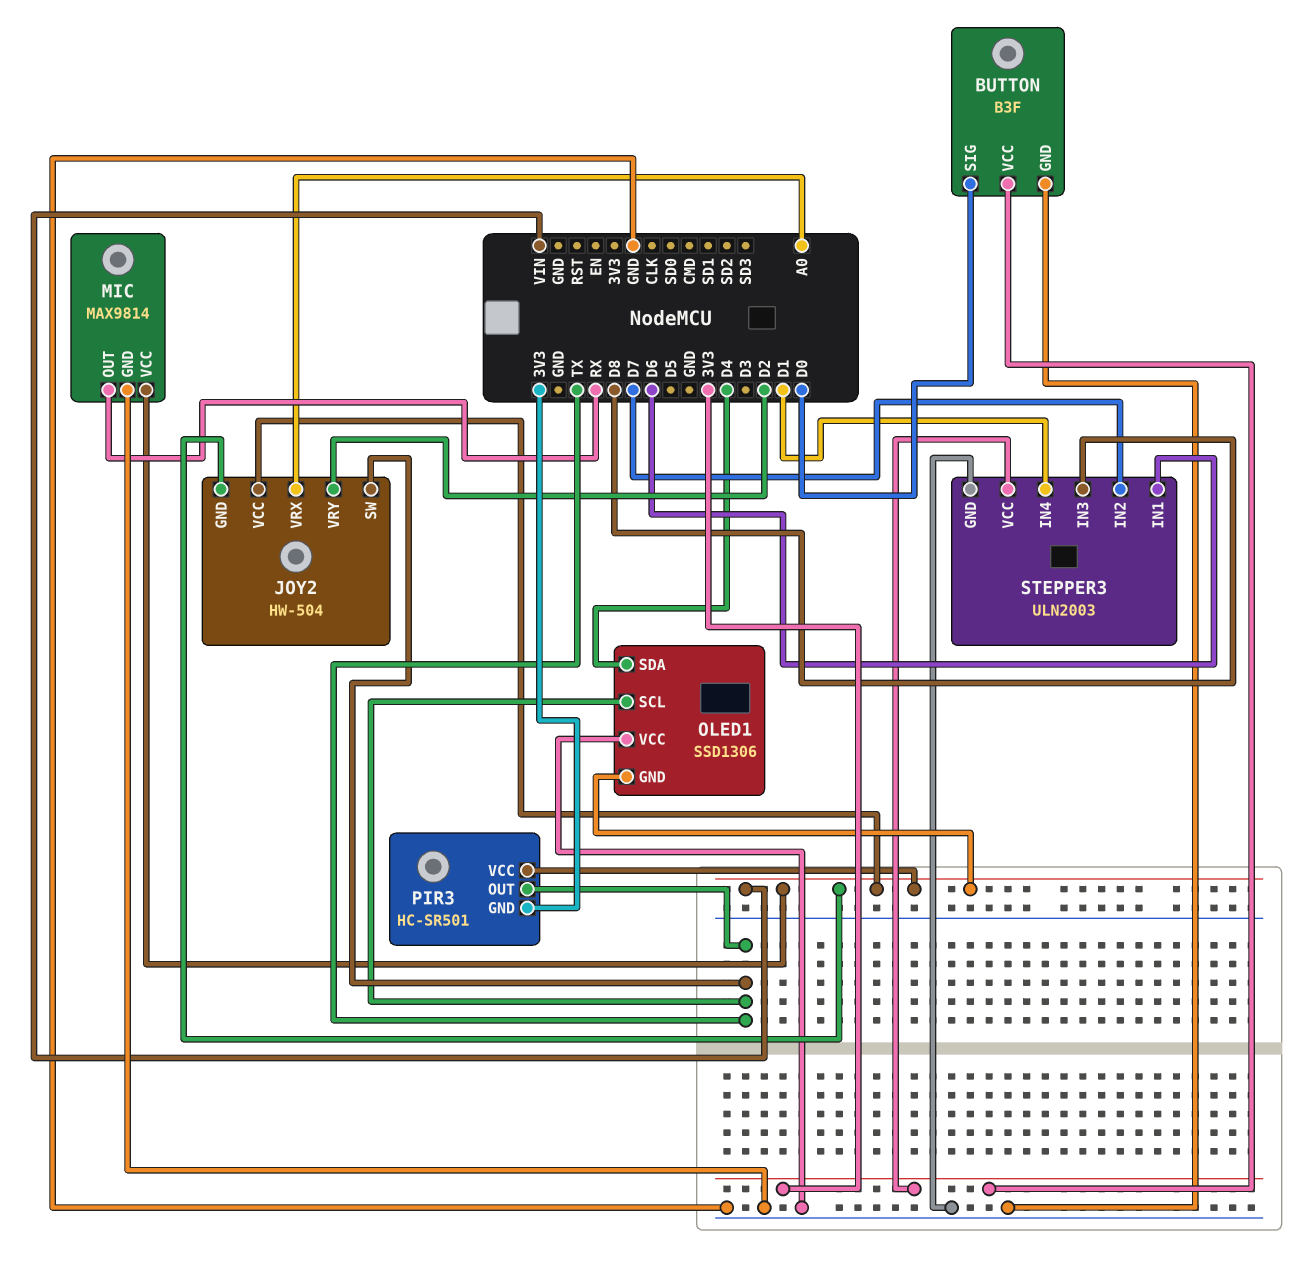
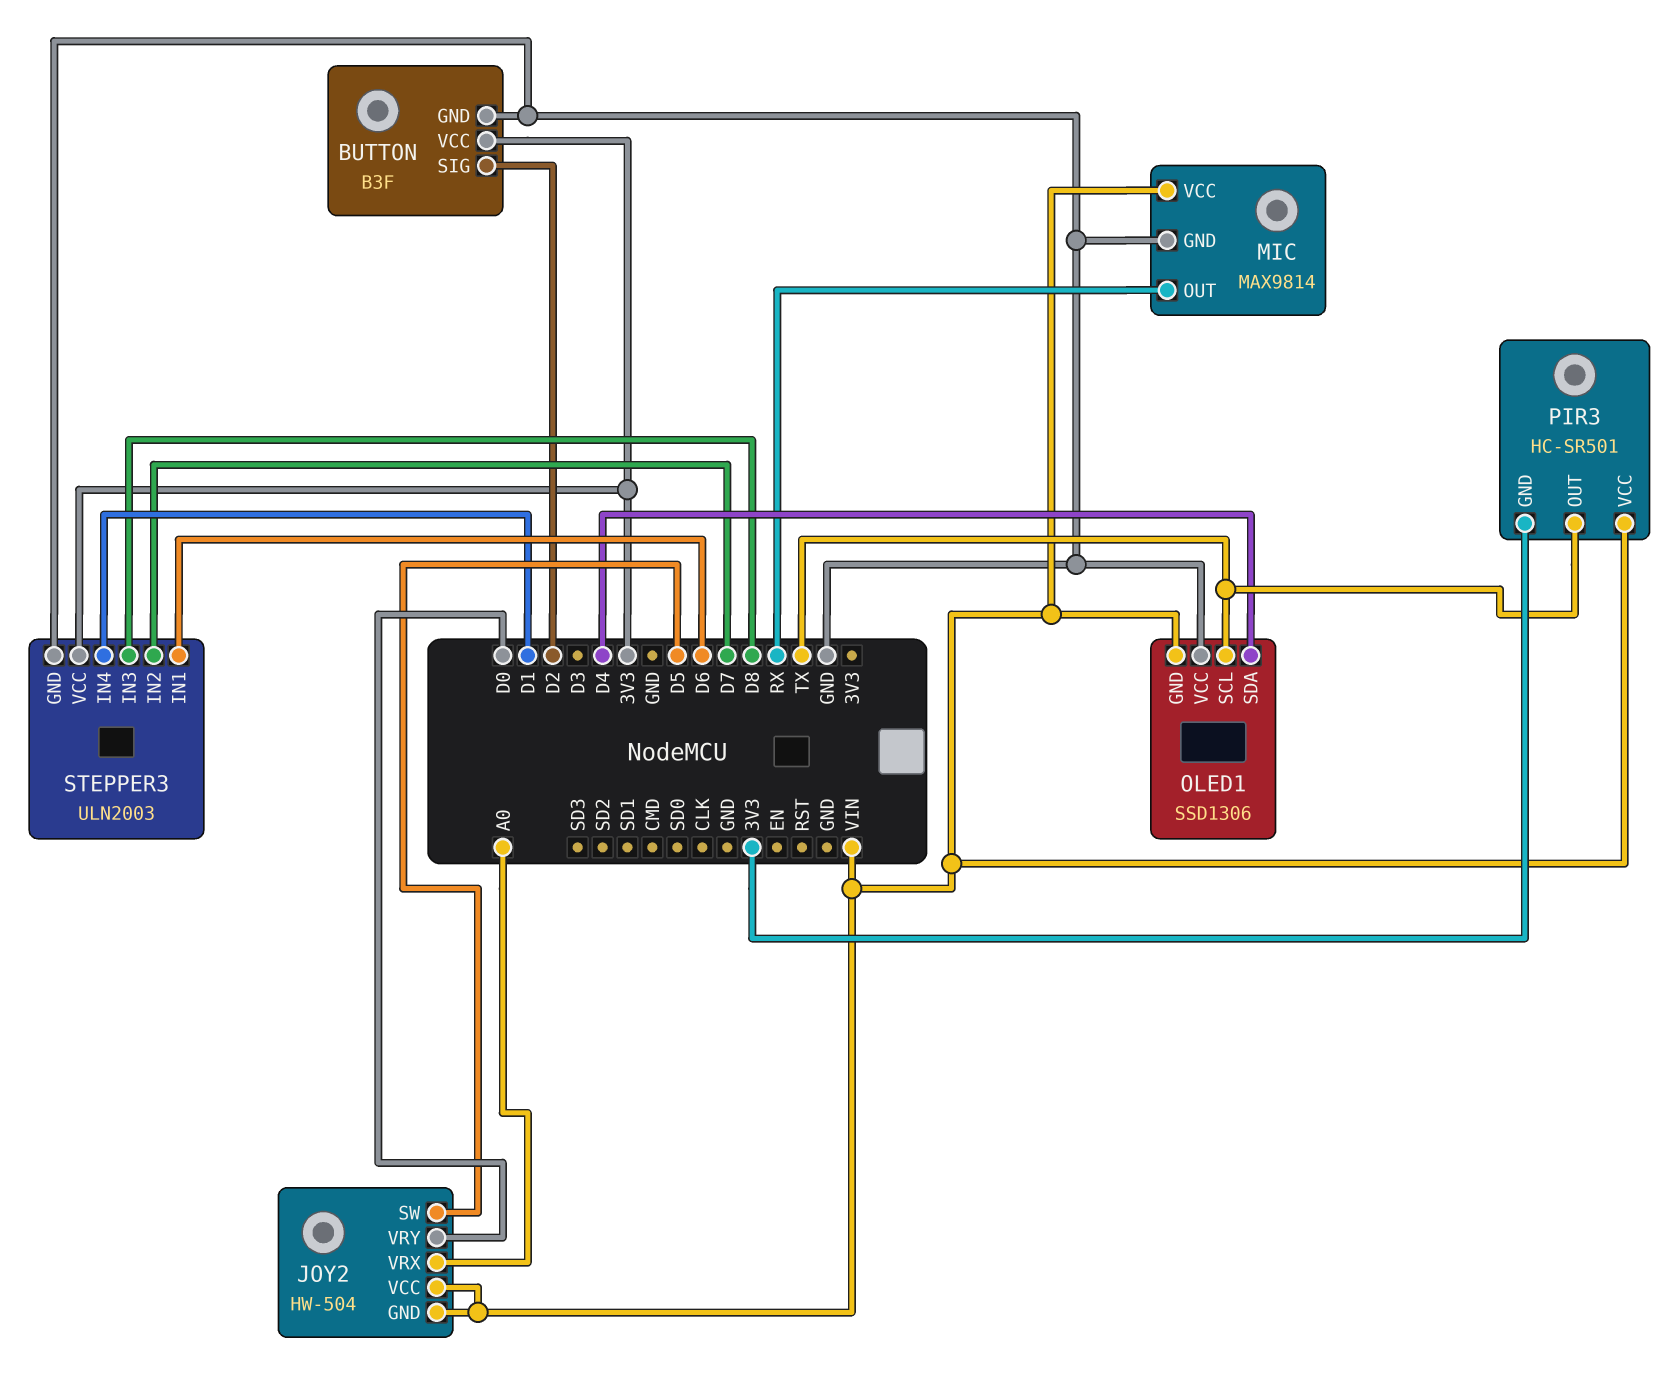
BUTTON pin SIG: D0 -> D2
JOY2 pin SW: TX -> D5
JOY2 pin VRY: D2 -> D0

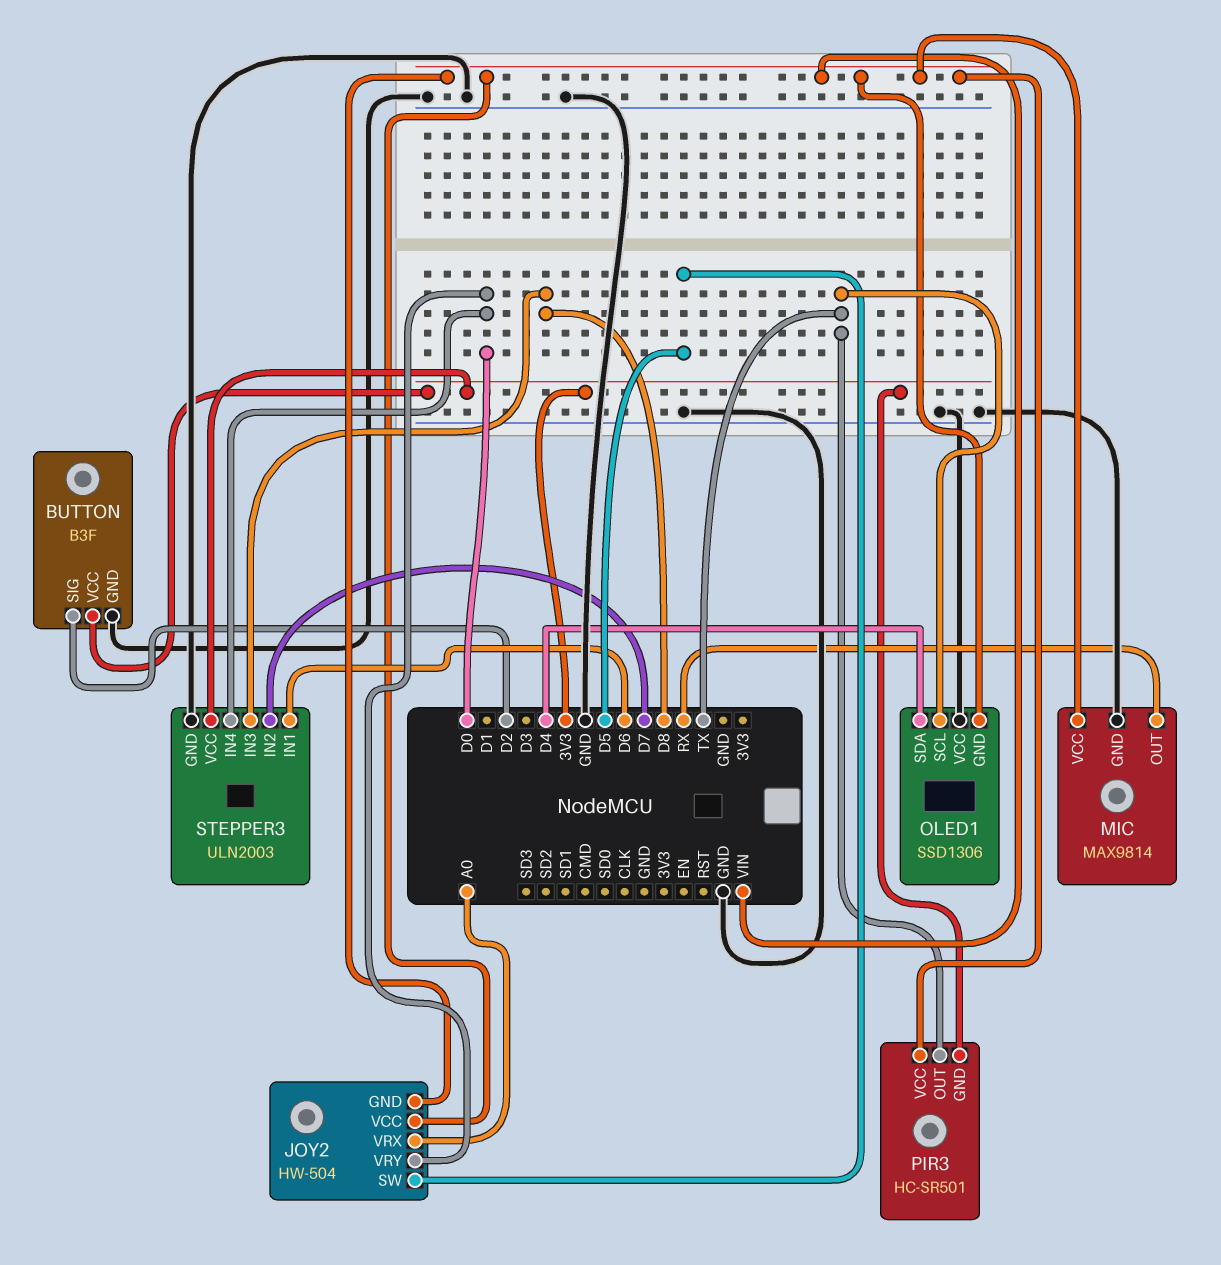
STEPPER3 pin IN4: D1 -> D0

